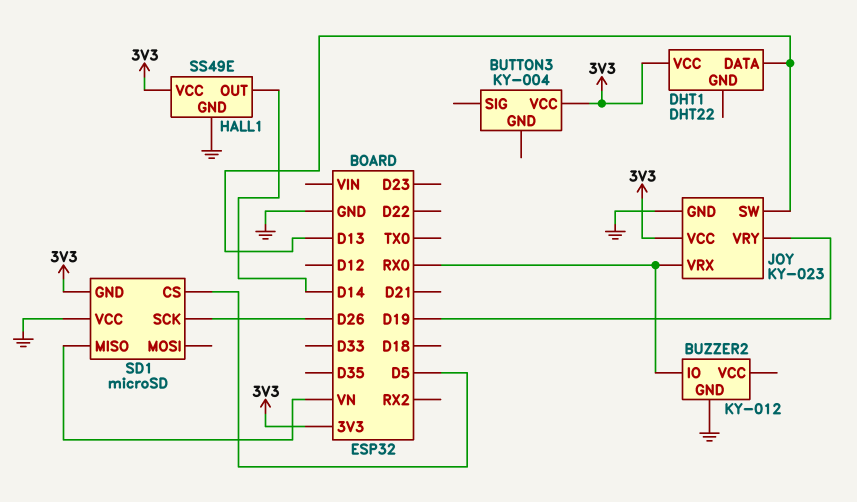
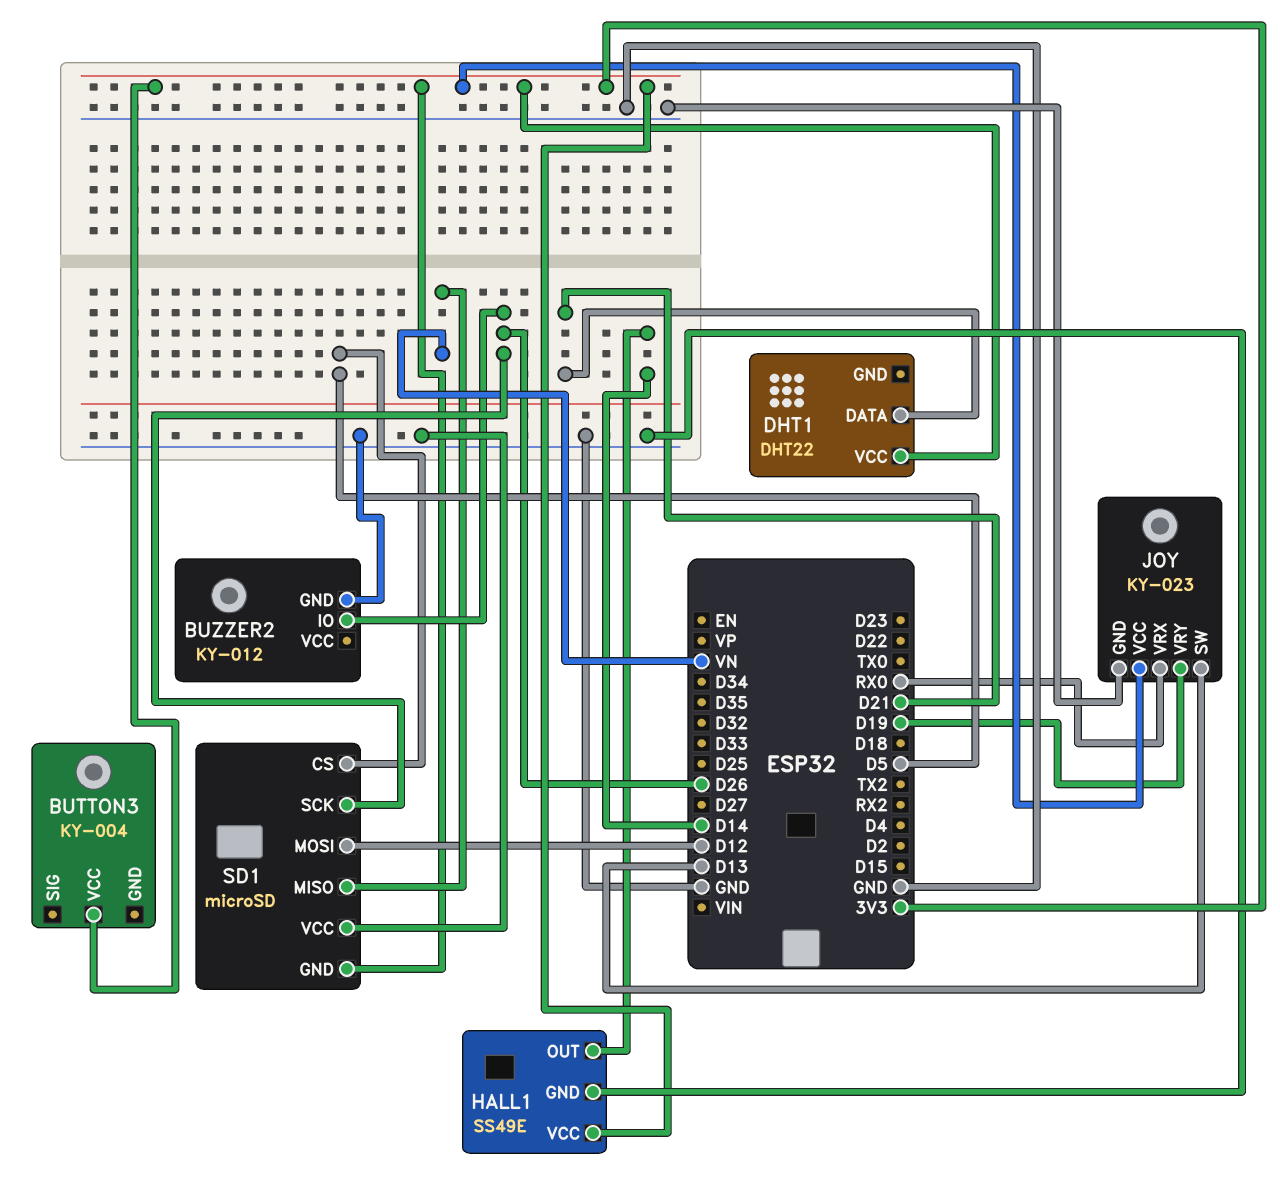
BUZZER2 pin IO: RX0 -> D26
DHT1 pin DATA: D13 -> D21
SD1 pin MOSI: none -> D12

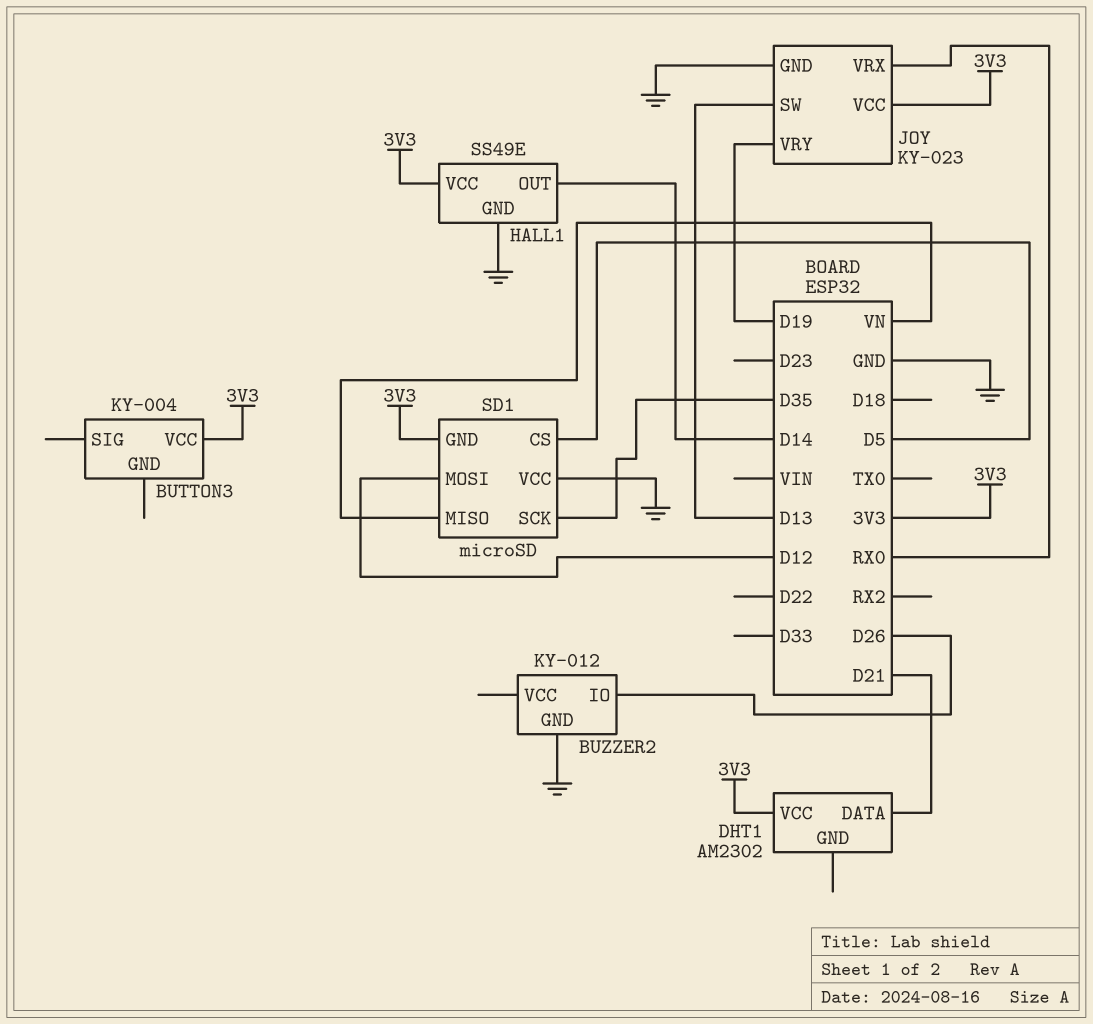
DHT1: DHT22 -> AM2302
SD1 pin SCK: D26 -> D35

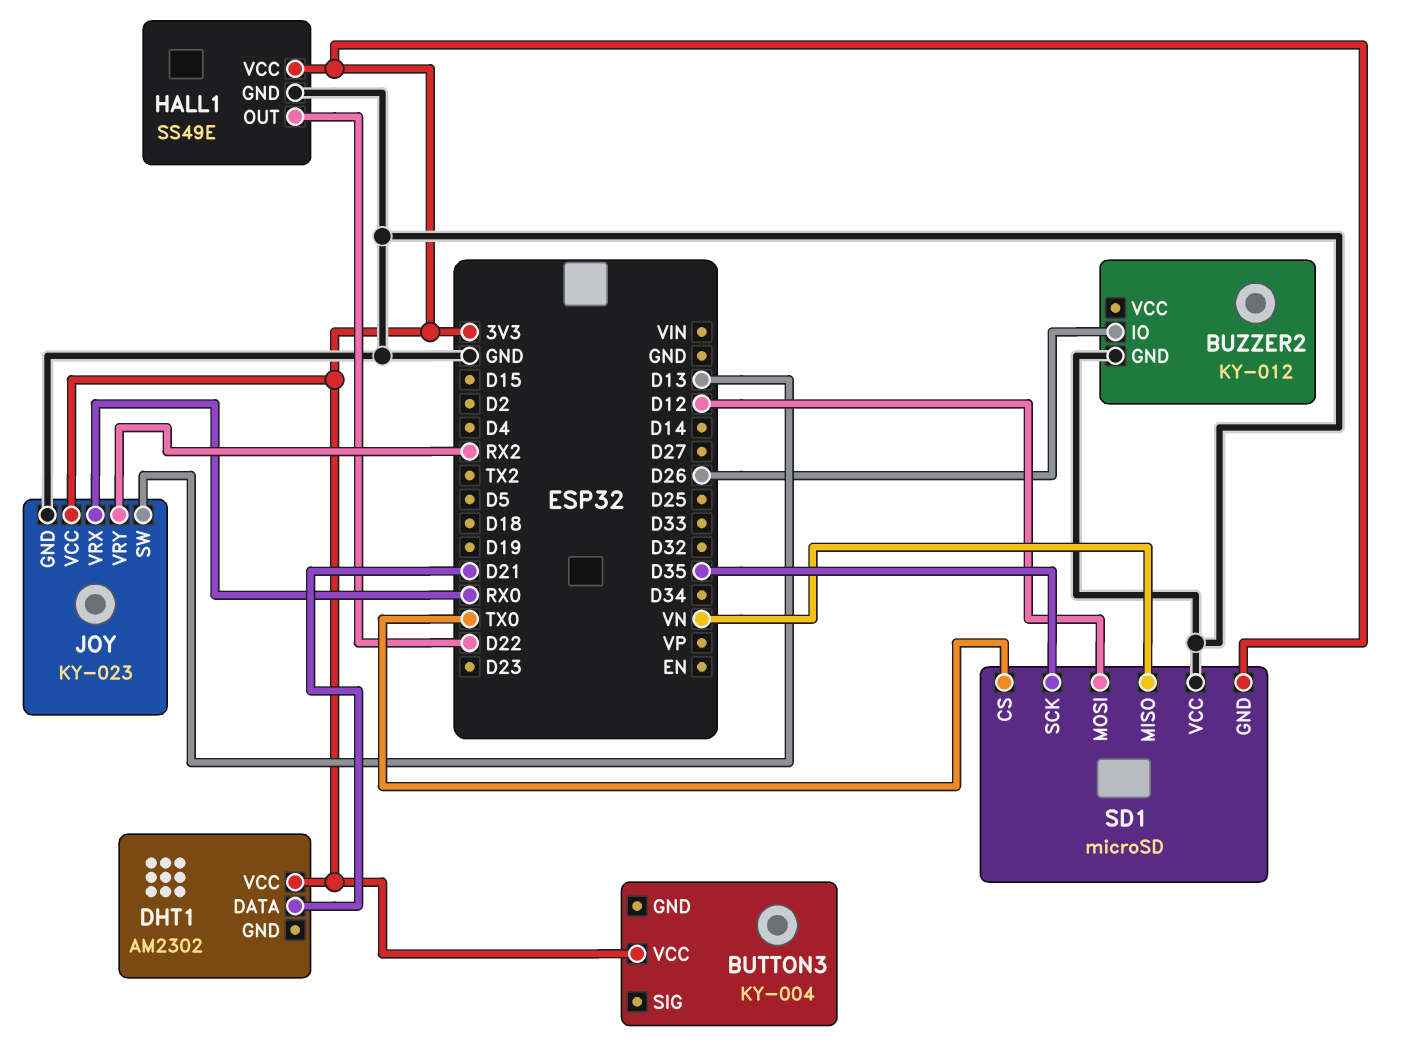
HALL1 pin OUT: D14 -> D22
JOY pin VRY: D19 -> RX2
SD1 pin CS: D5 -> TX0

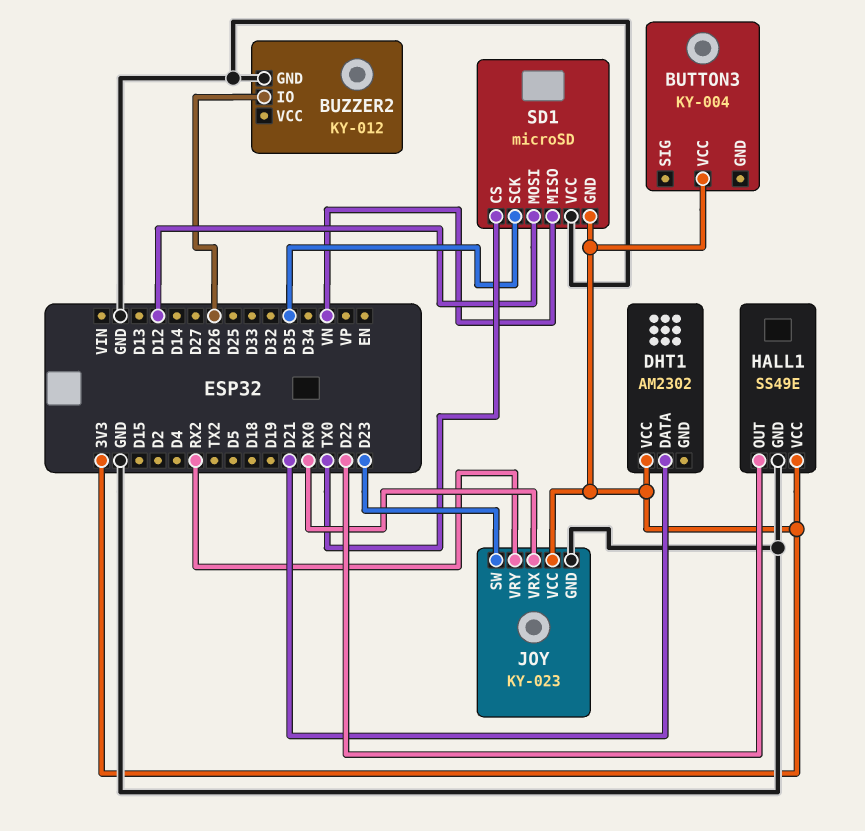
JOY pin SW: D13 -> D23

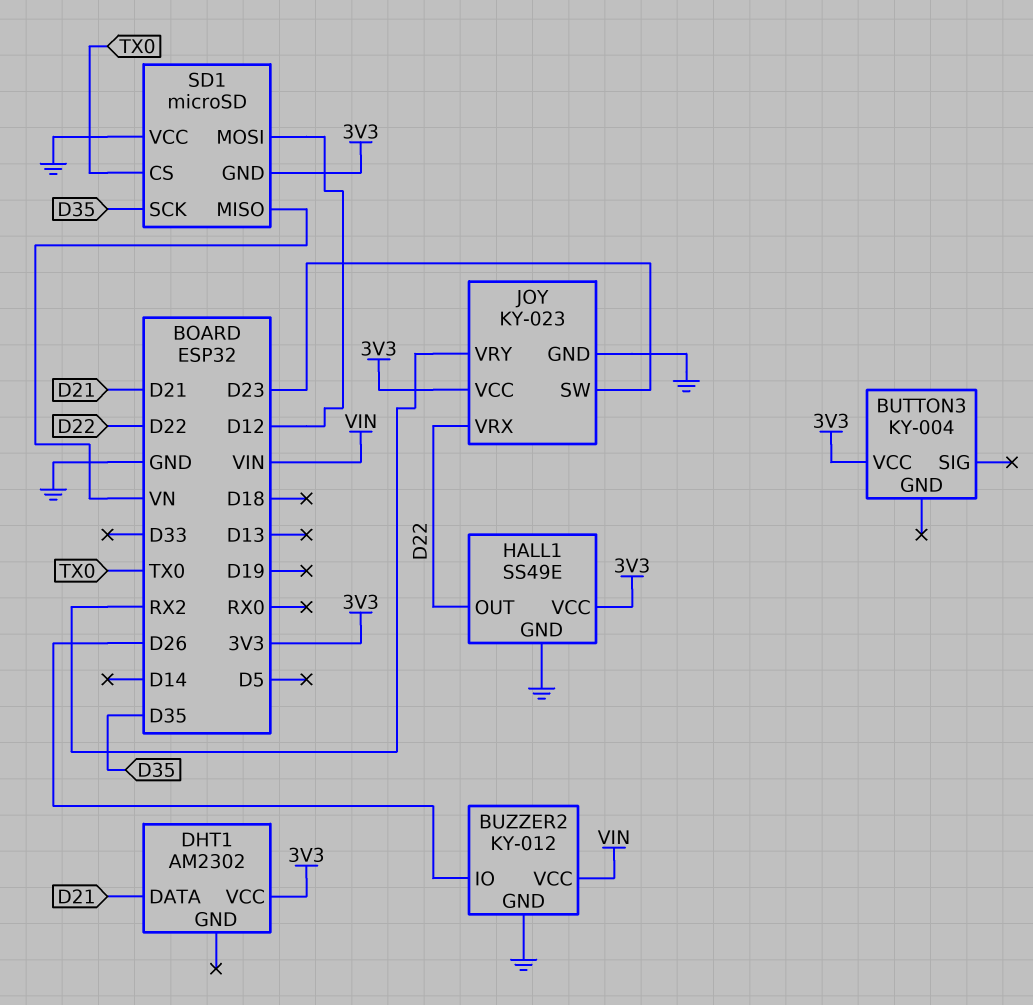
BUZZER2 pin VCC: none -> VIN
JOY pin VRX: RX0 -> D22

